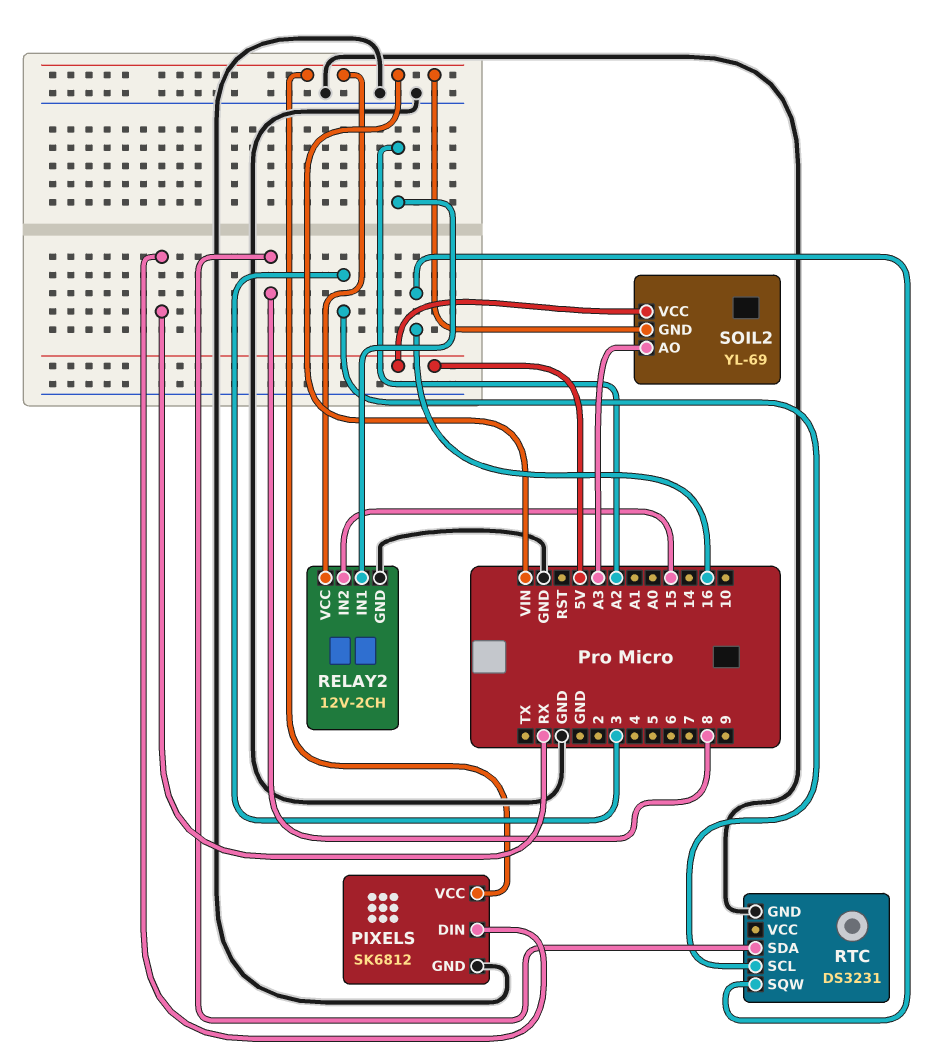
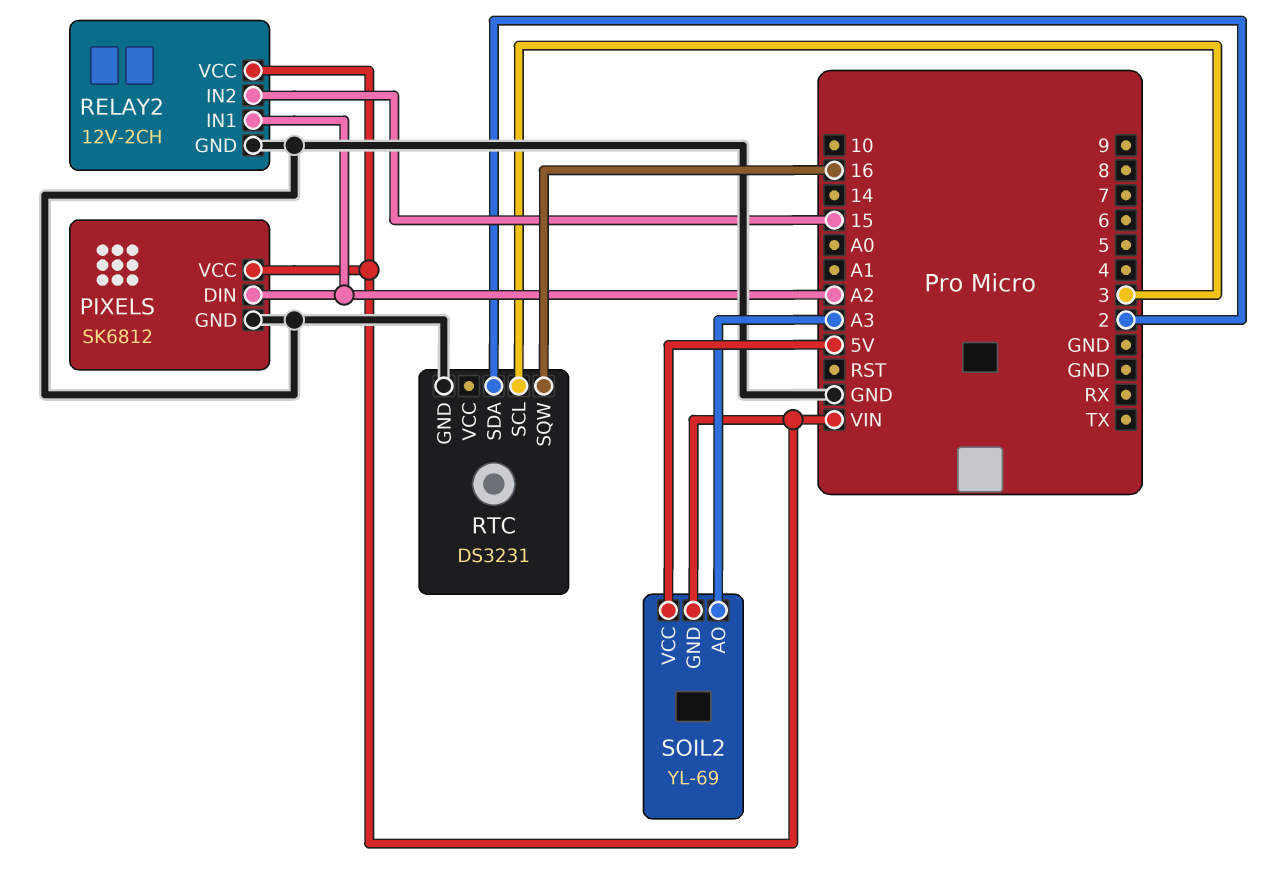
PIXELS pin DIN: RX -> A2
RTC pin SDA: 8 -> 2

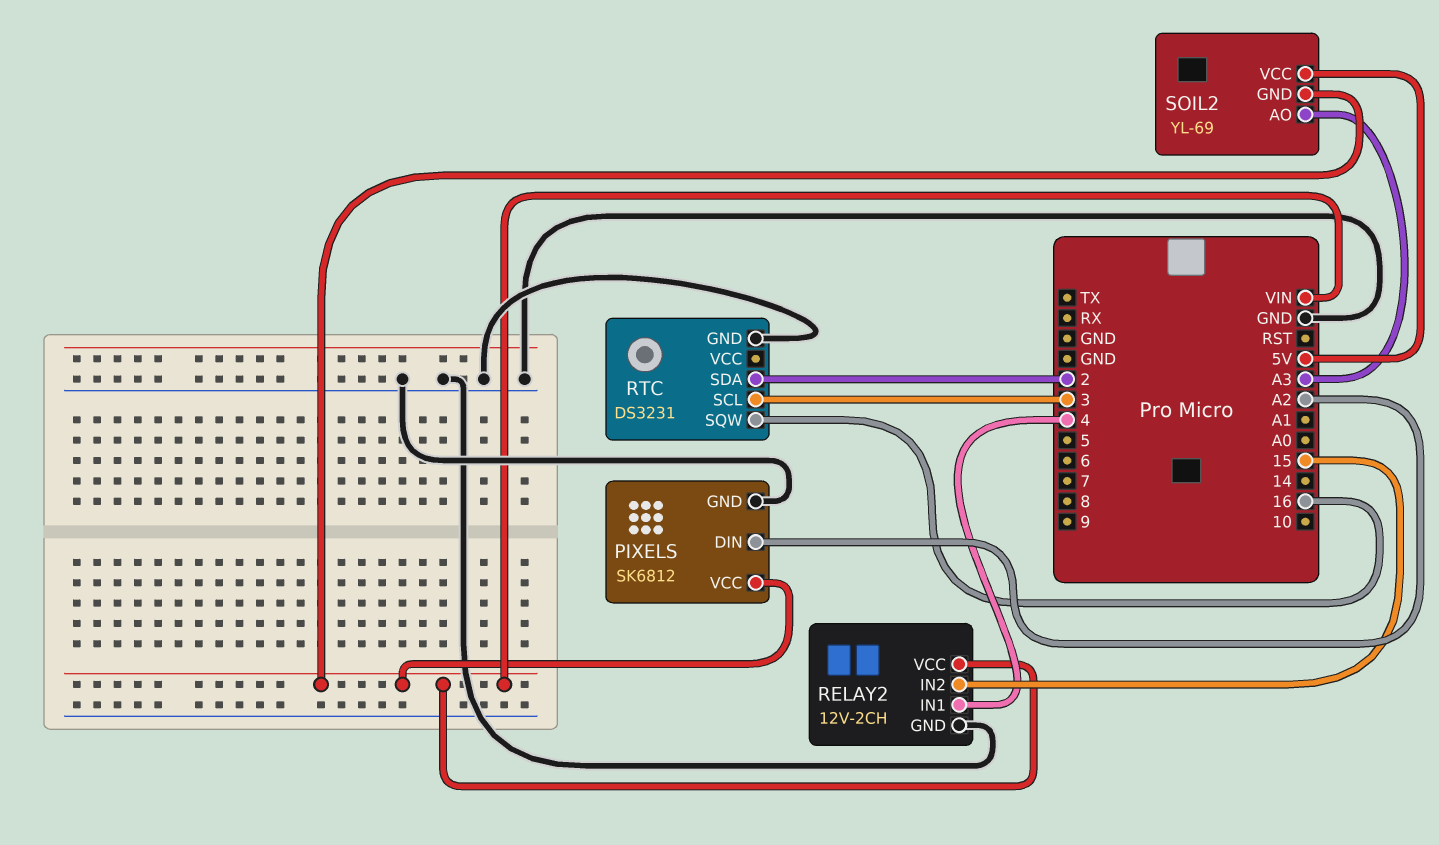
RELAY2 pin IN1: A2 -> 4

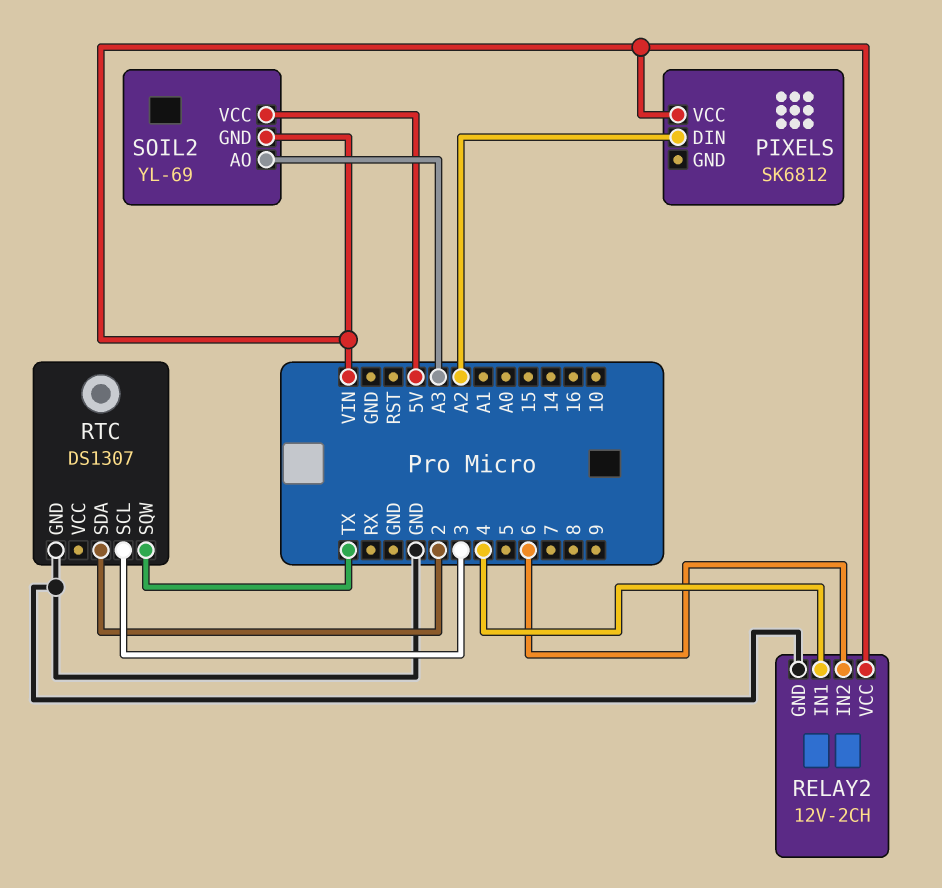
PIXELS pin GND: GND -> none
RELAY2 pin IN2: 15 -> 6
RTC: DS3231 -> DS1307
RTC pin SQW: 16 -> TX

